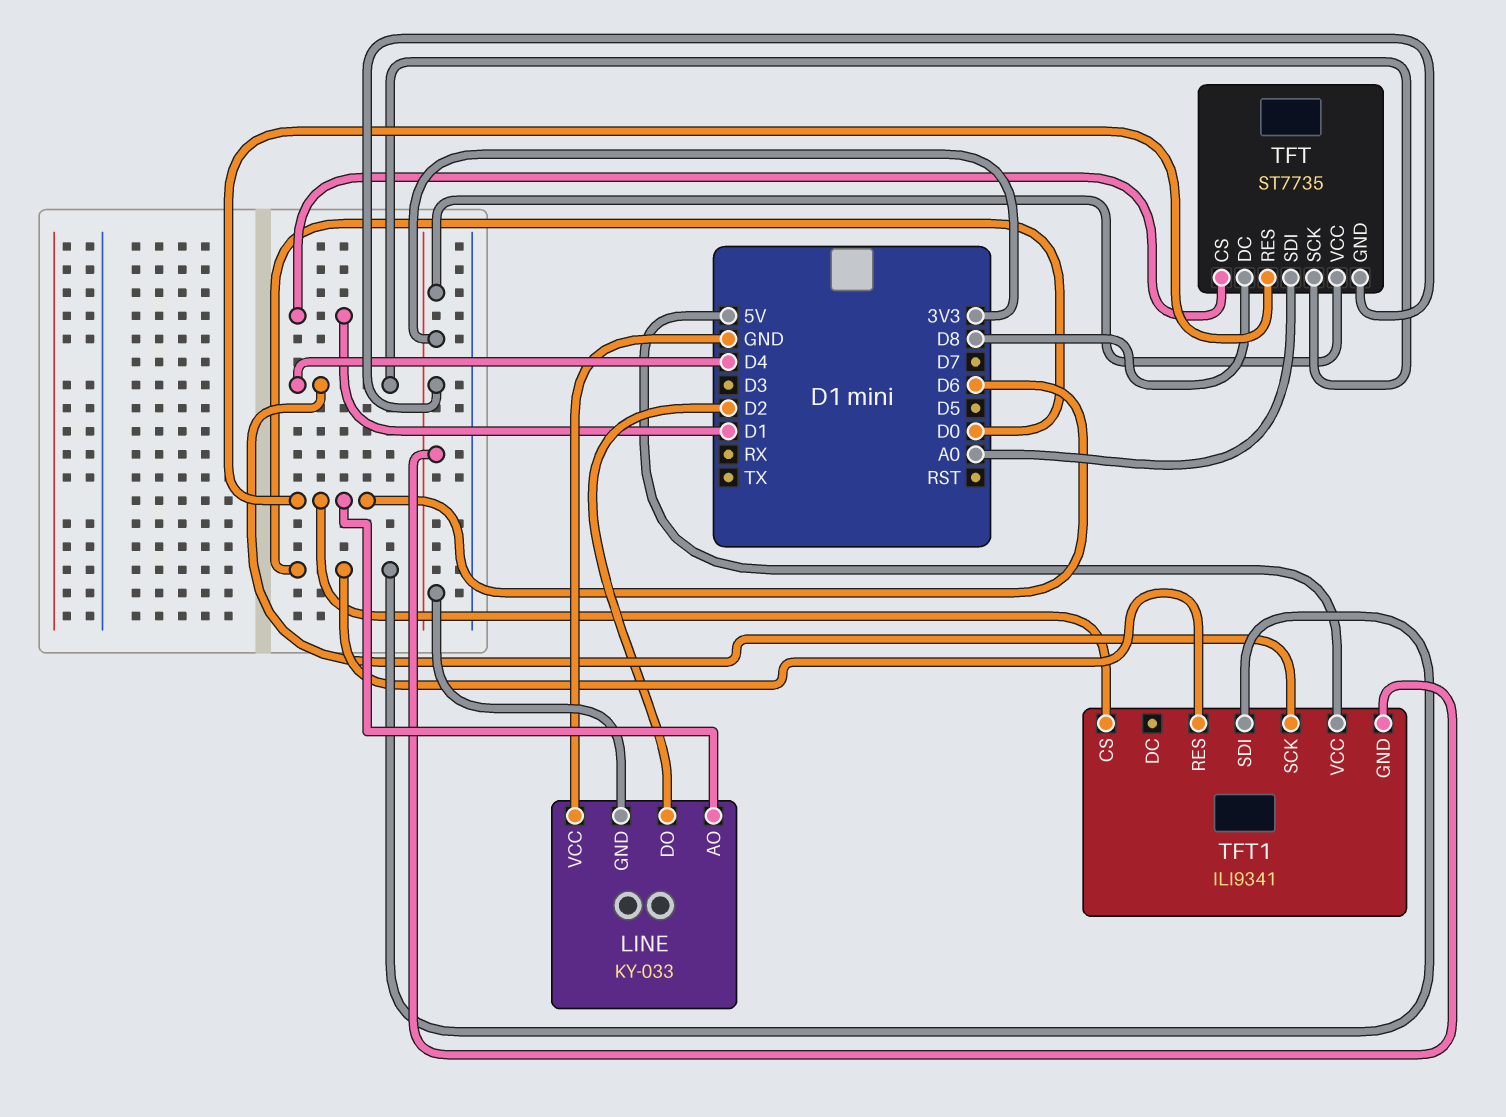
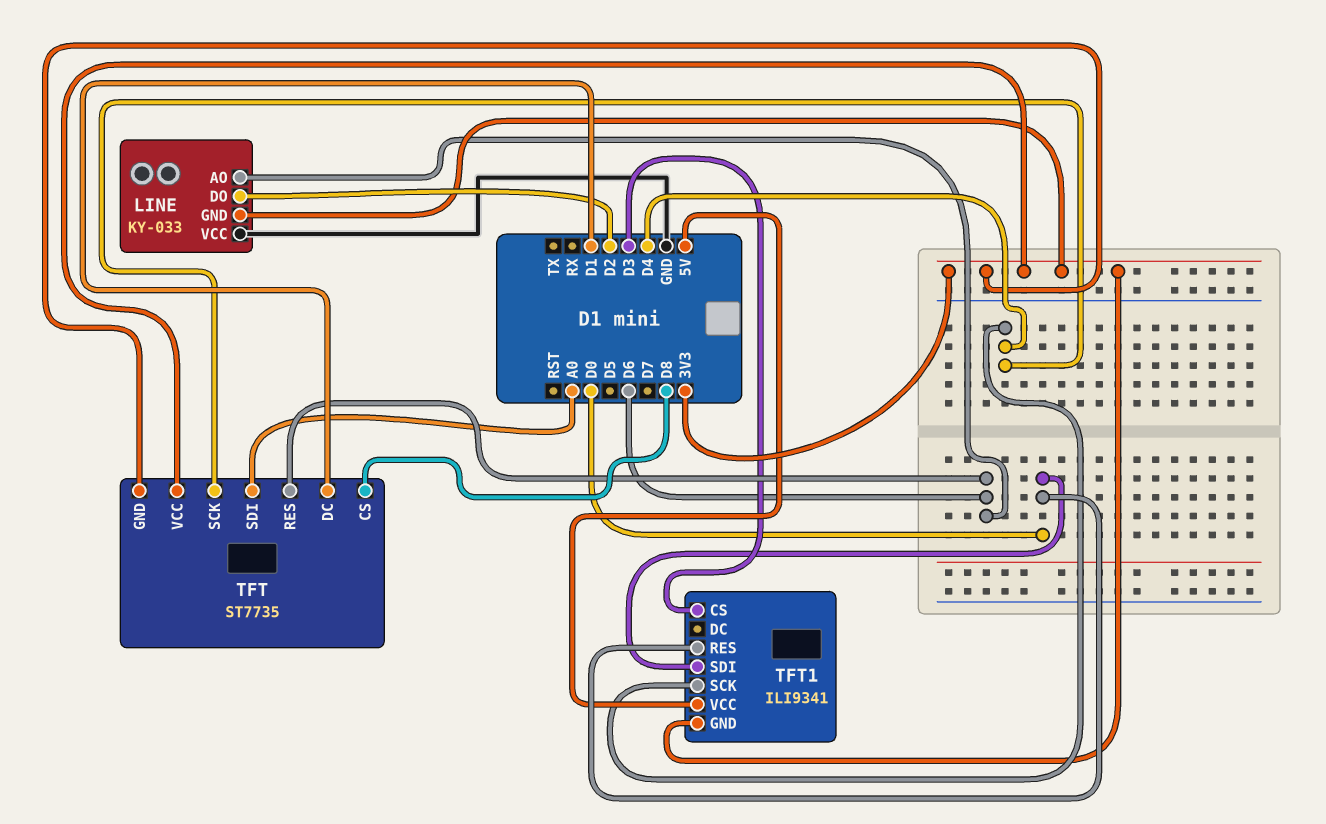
TFT pin CS: D1 -> D8
TFT pin DC: D8 -> D1
TFT1 pin CS: D6 -> D3

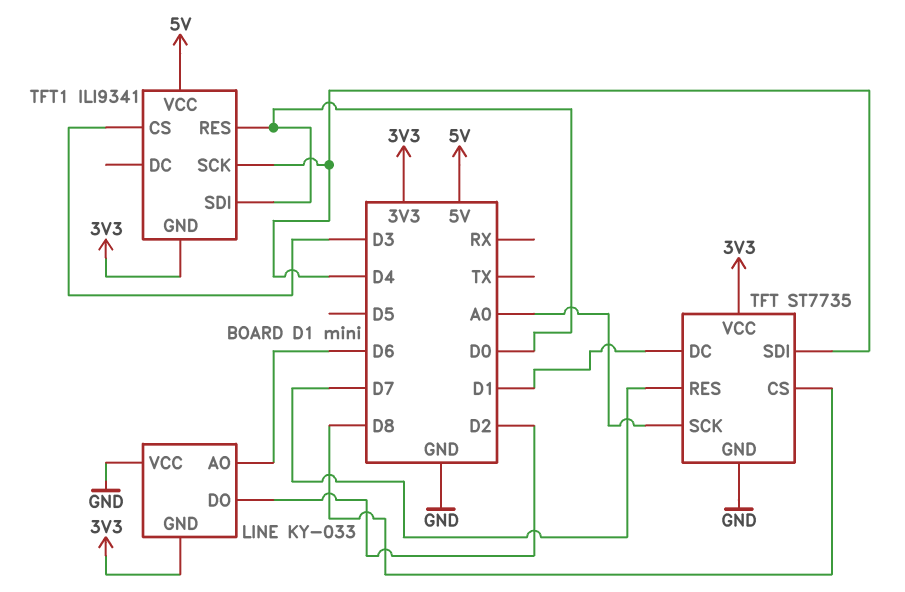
TFT pin GND: 3V3 -> GND
TFT pin RES: D6 -> D7
TFT pin SCK: D4 -> A0
TFT pin SDI: A0 -> D4

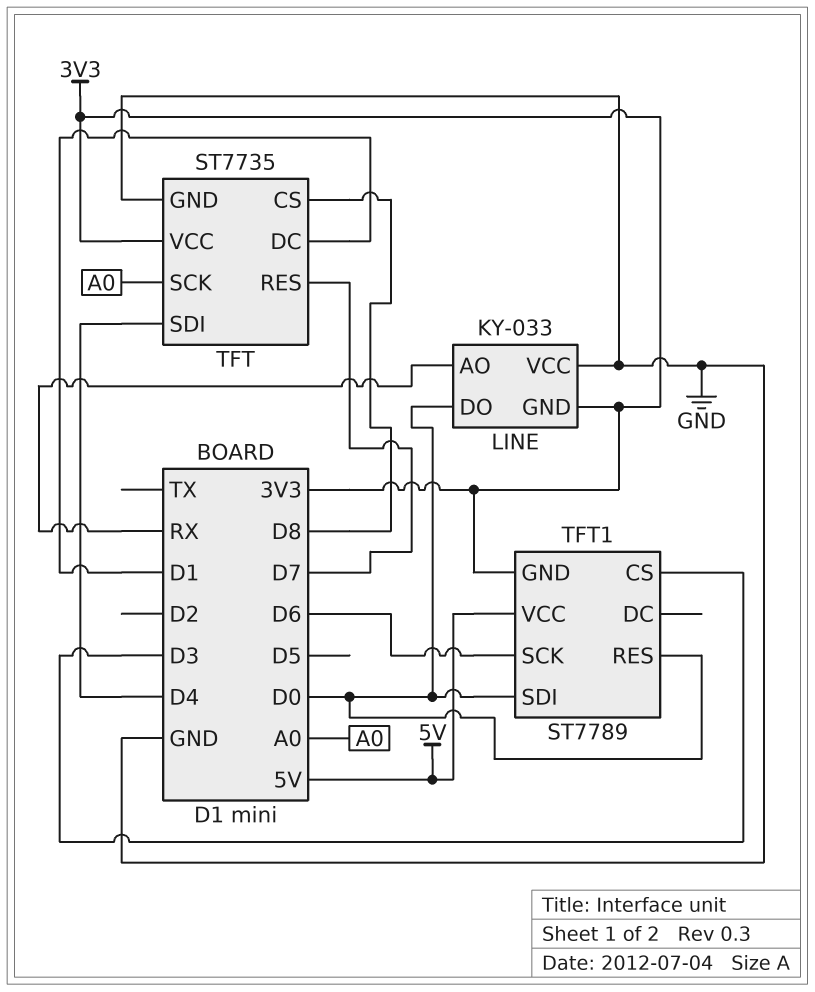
LINE pin AO: D6 -> RX
LINE pin DO: D2 -> D0
TFT1: ILI9341 -> ST7789
TFT1 pin SCK: D4 -> D6

